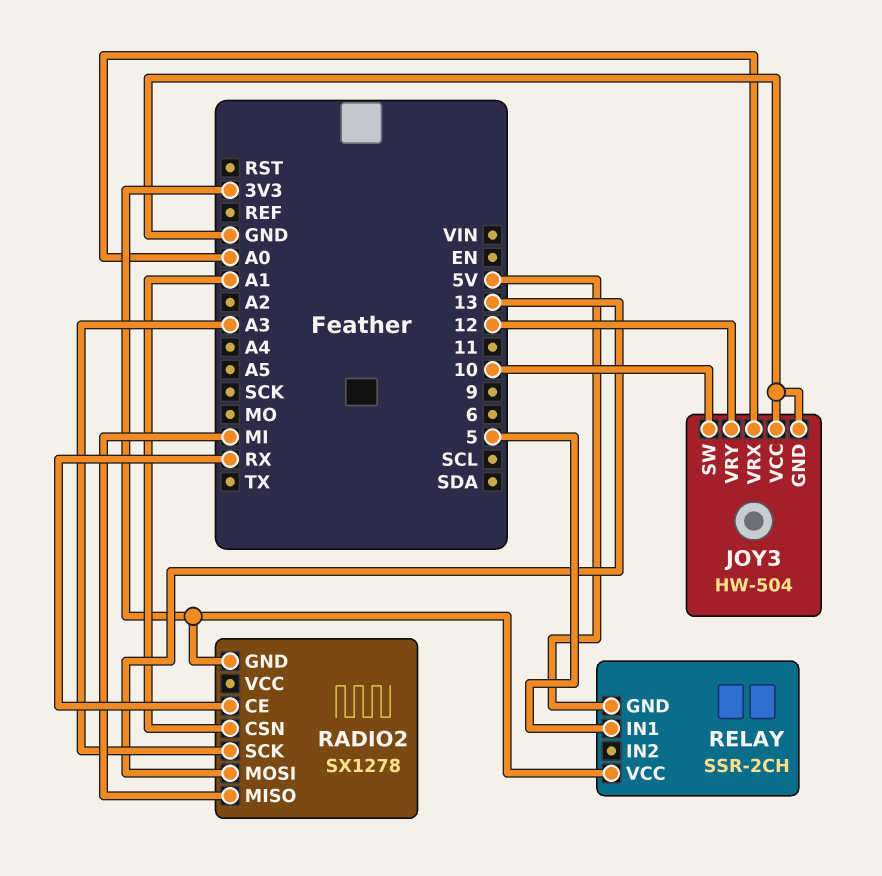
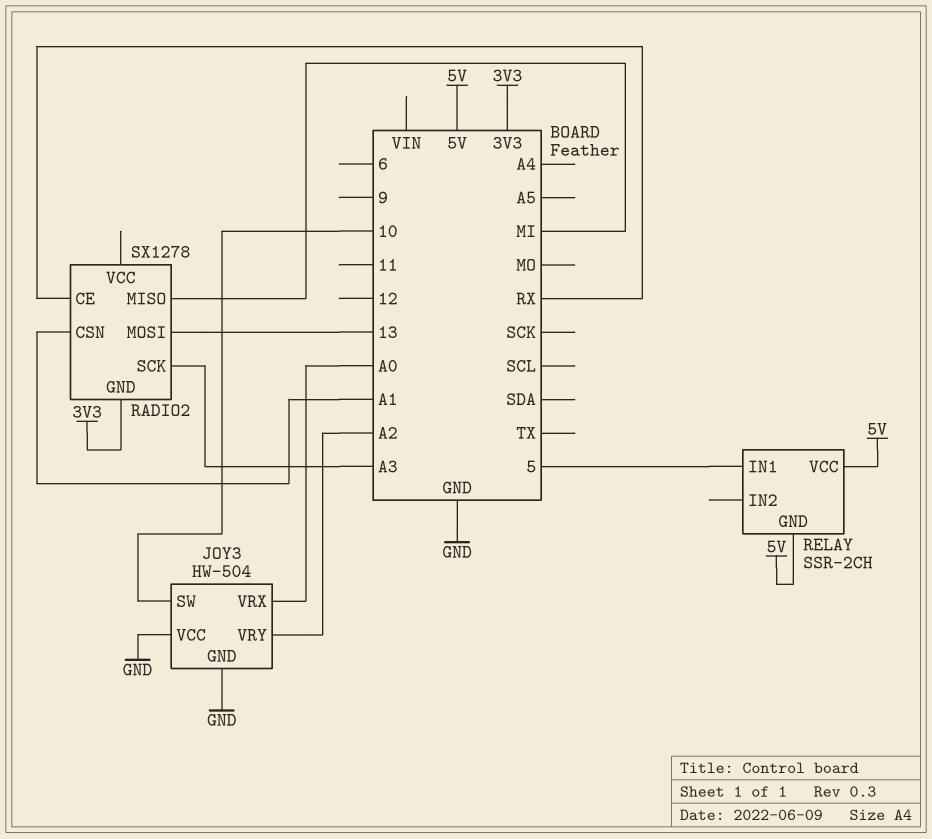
JOY3 pin VRY: 12 -> A2
RELAY pin VCC: 3V3 -> 5V

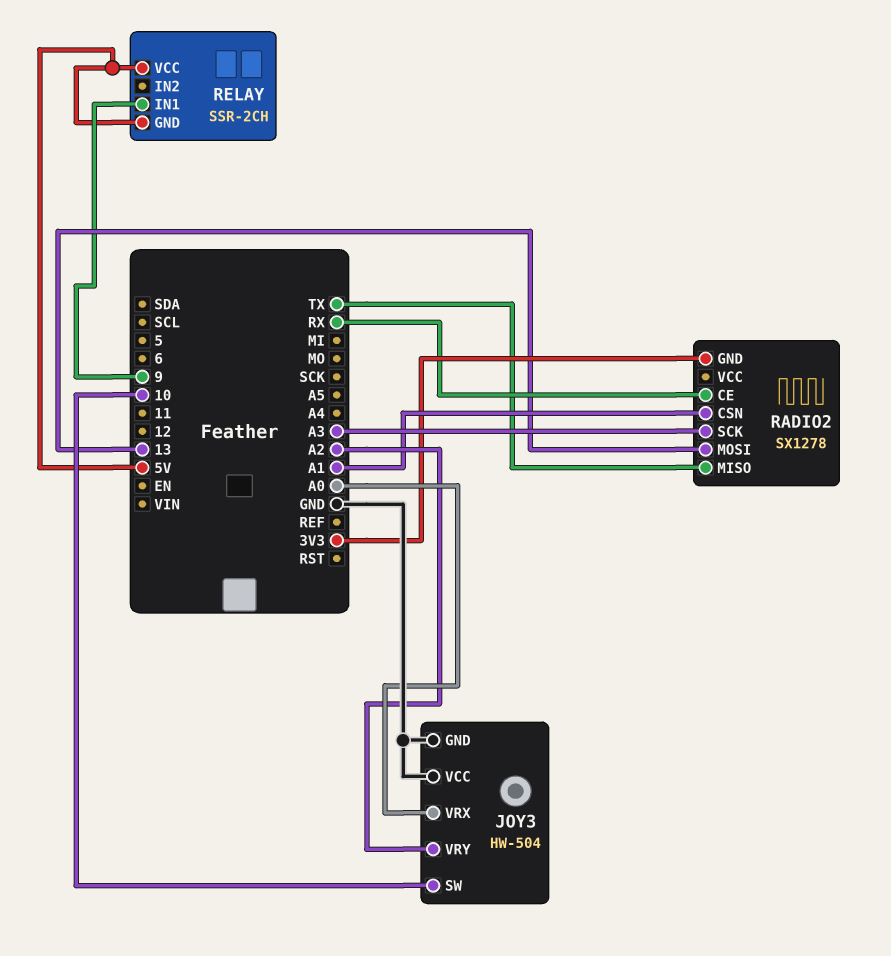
RADIO2 pin MISO: MI -> TX
RELAY pin IN1: 5 -> 9

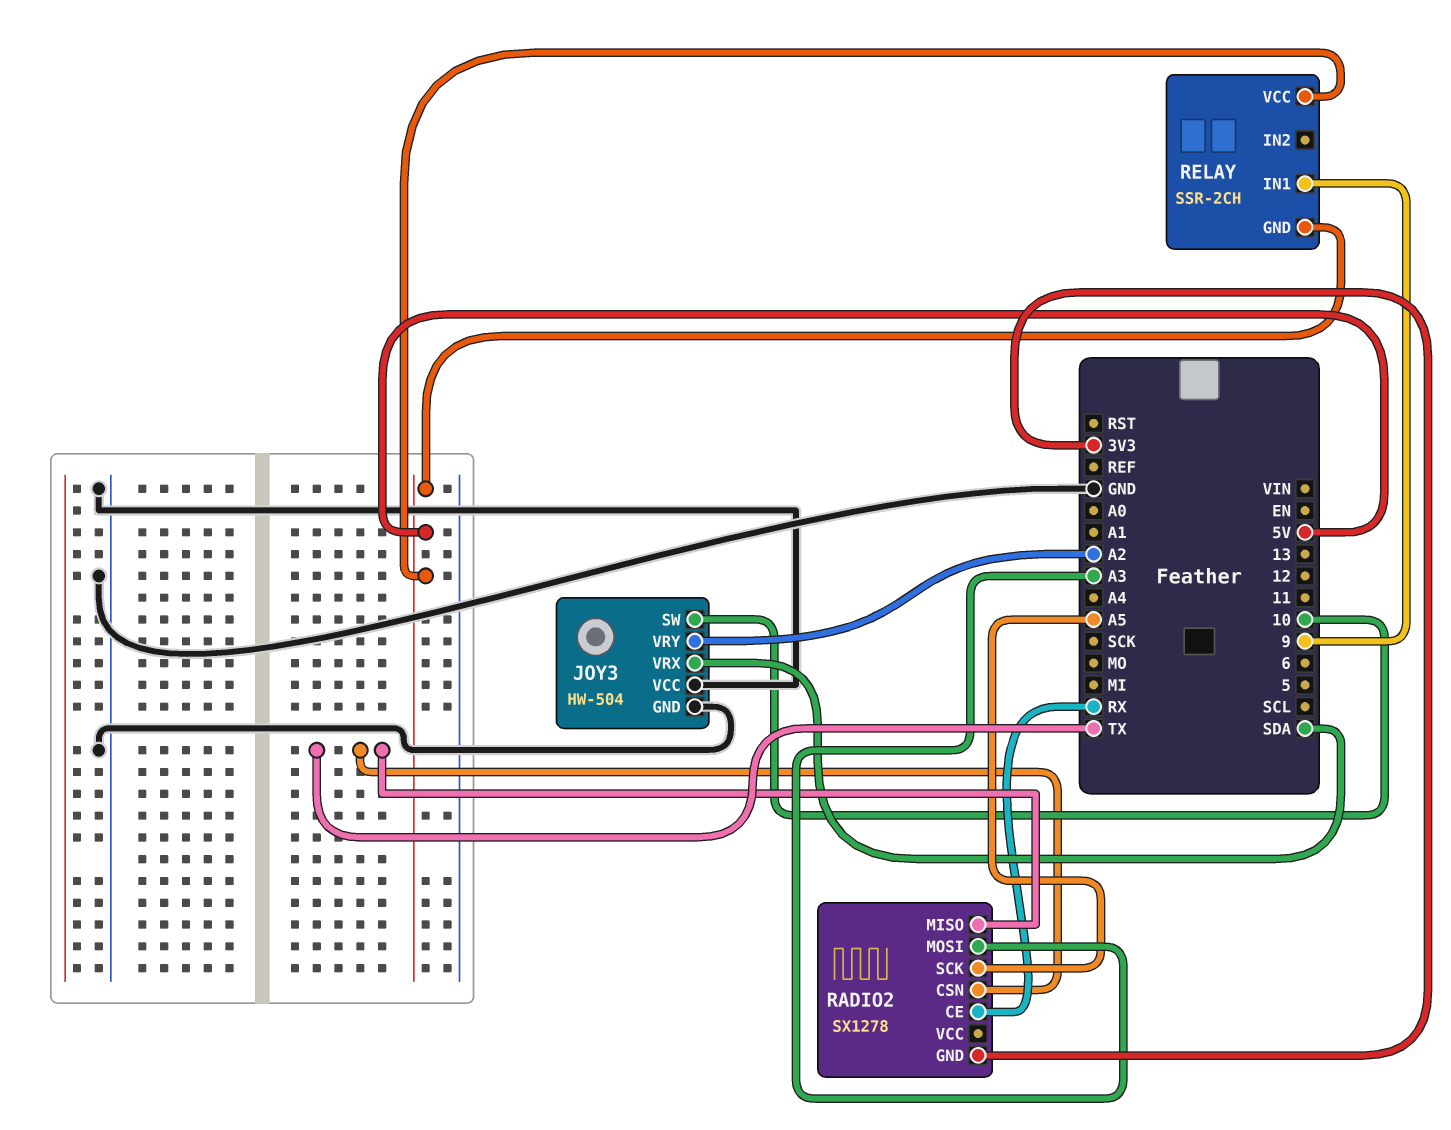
JOY3 pin VRX: A0 -> SDA
RADIO2 pin CSN: A1 -> TX
RADIO2 pin MOSI: 13 -> A3
RADIO2 pin SCK: A3 -> A5

